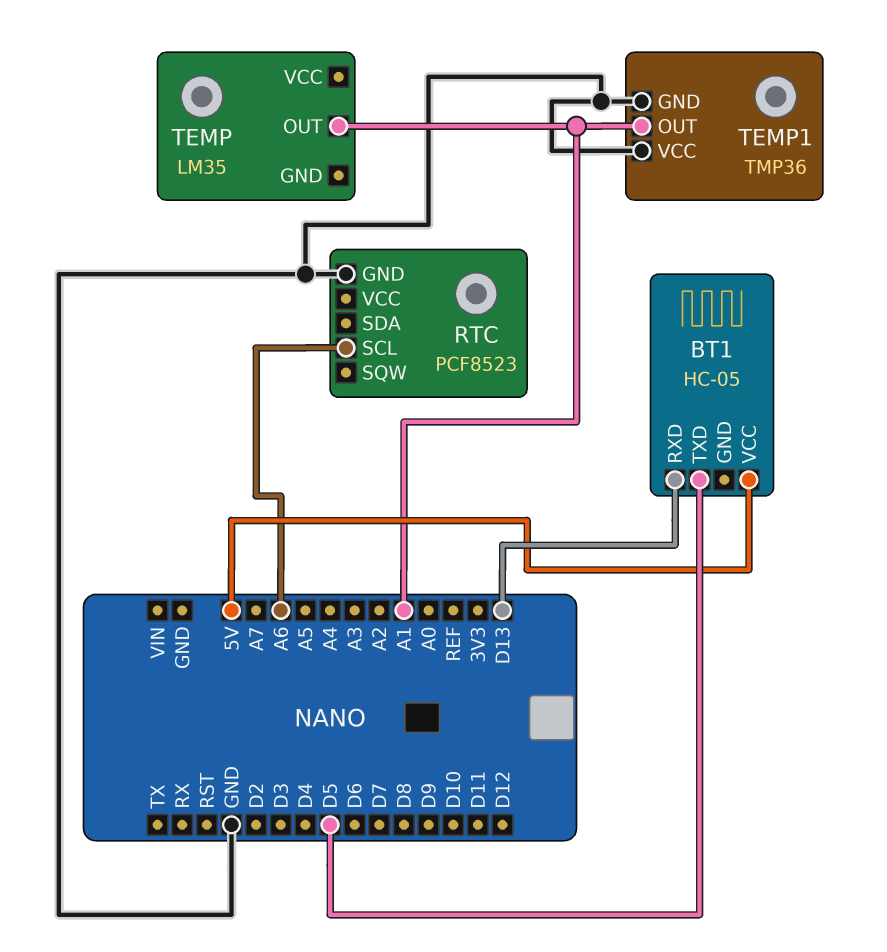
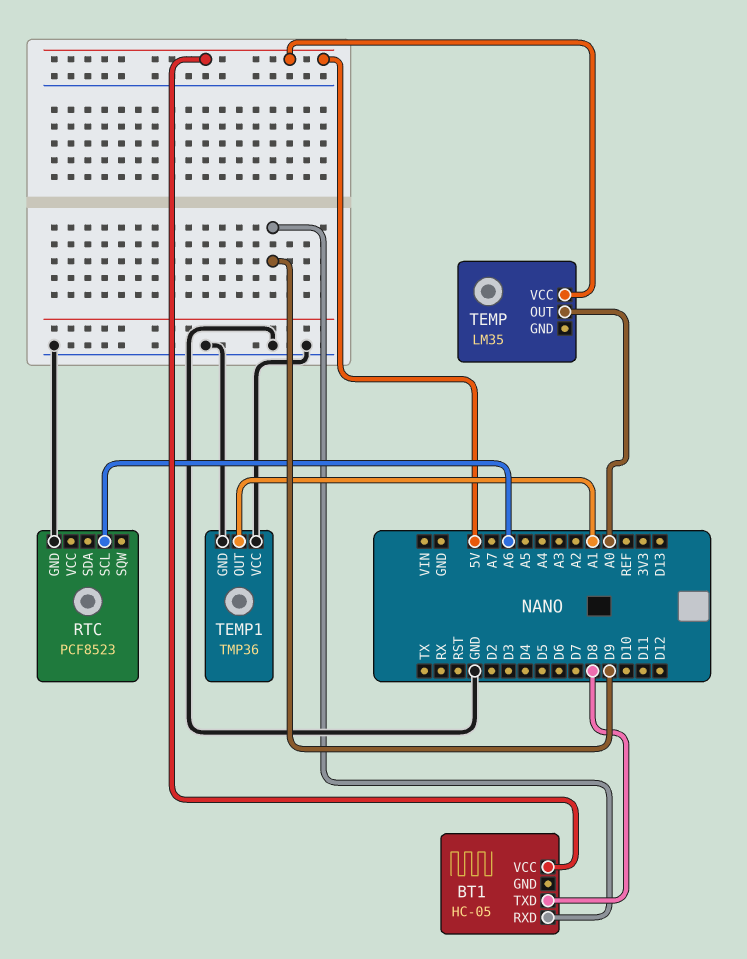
BT1 pin RXD: D13 -> D9
BT1 pin TXD: D5 -> D8
TEMP pin OUT: A1 -> A0
TEMP pin VCC: none -> 5V

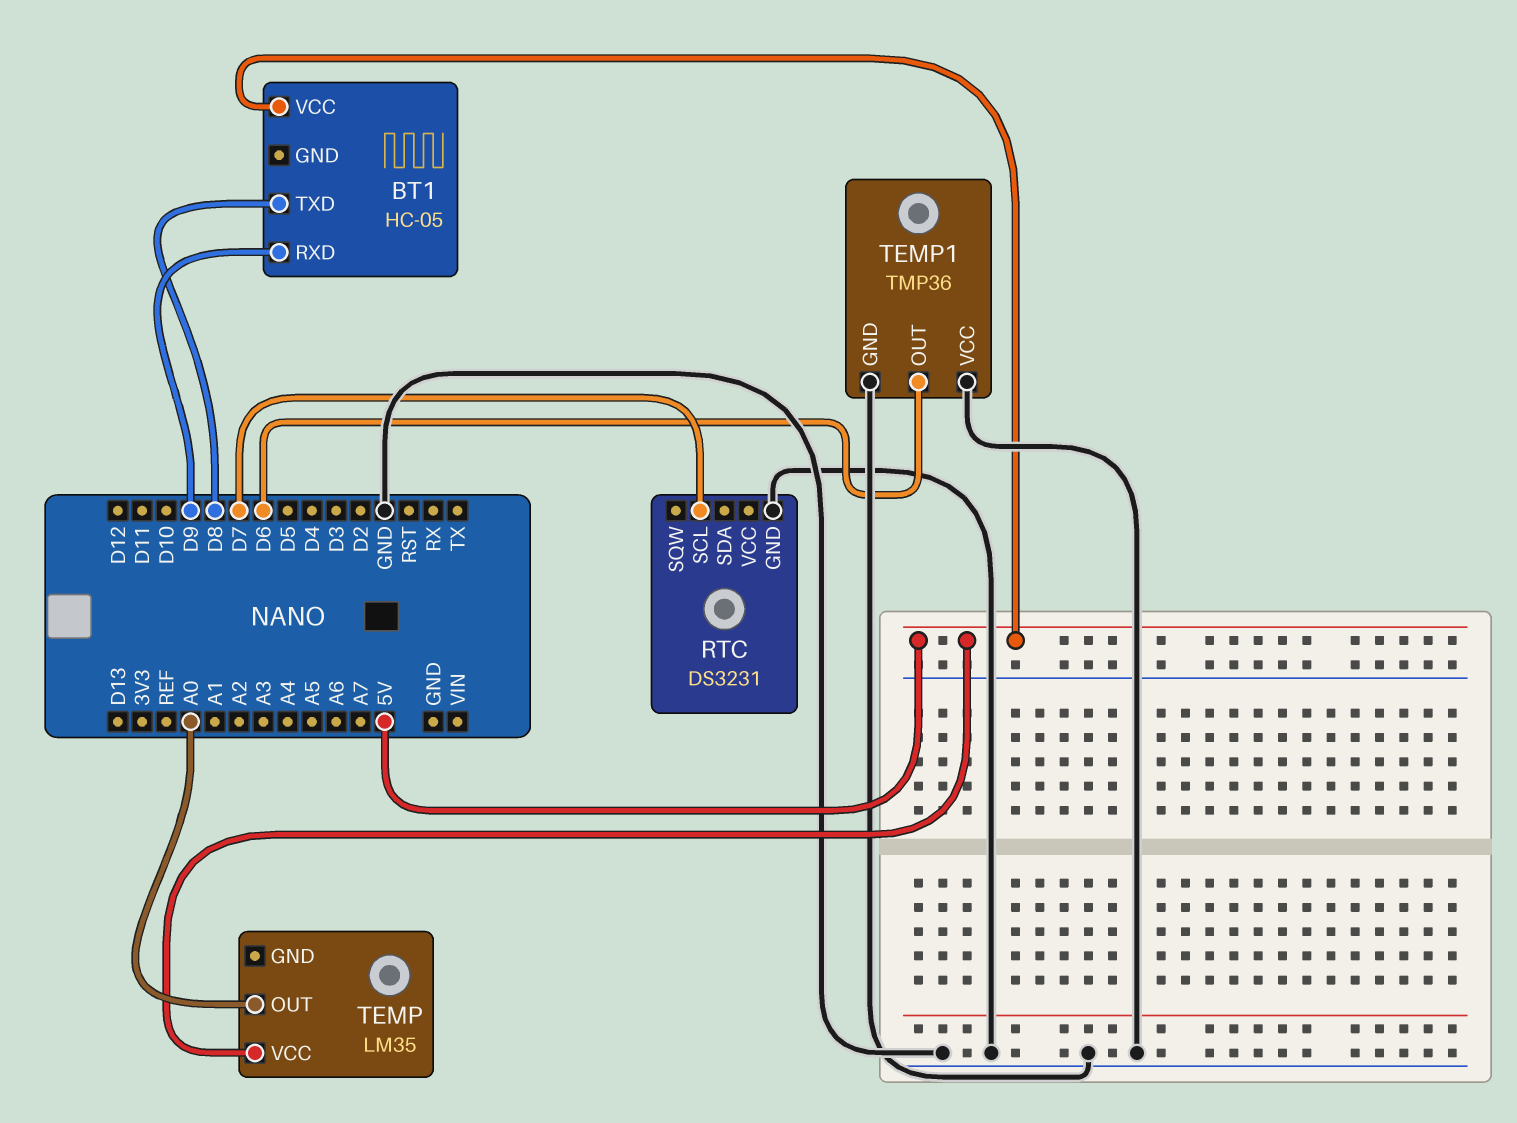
RTC: PCF8523 -> DS3231
RTC pin SCL: A6 -> D7
TEMP1 pin OUT: A1 -> D6

